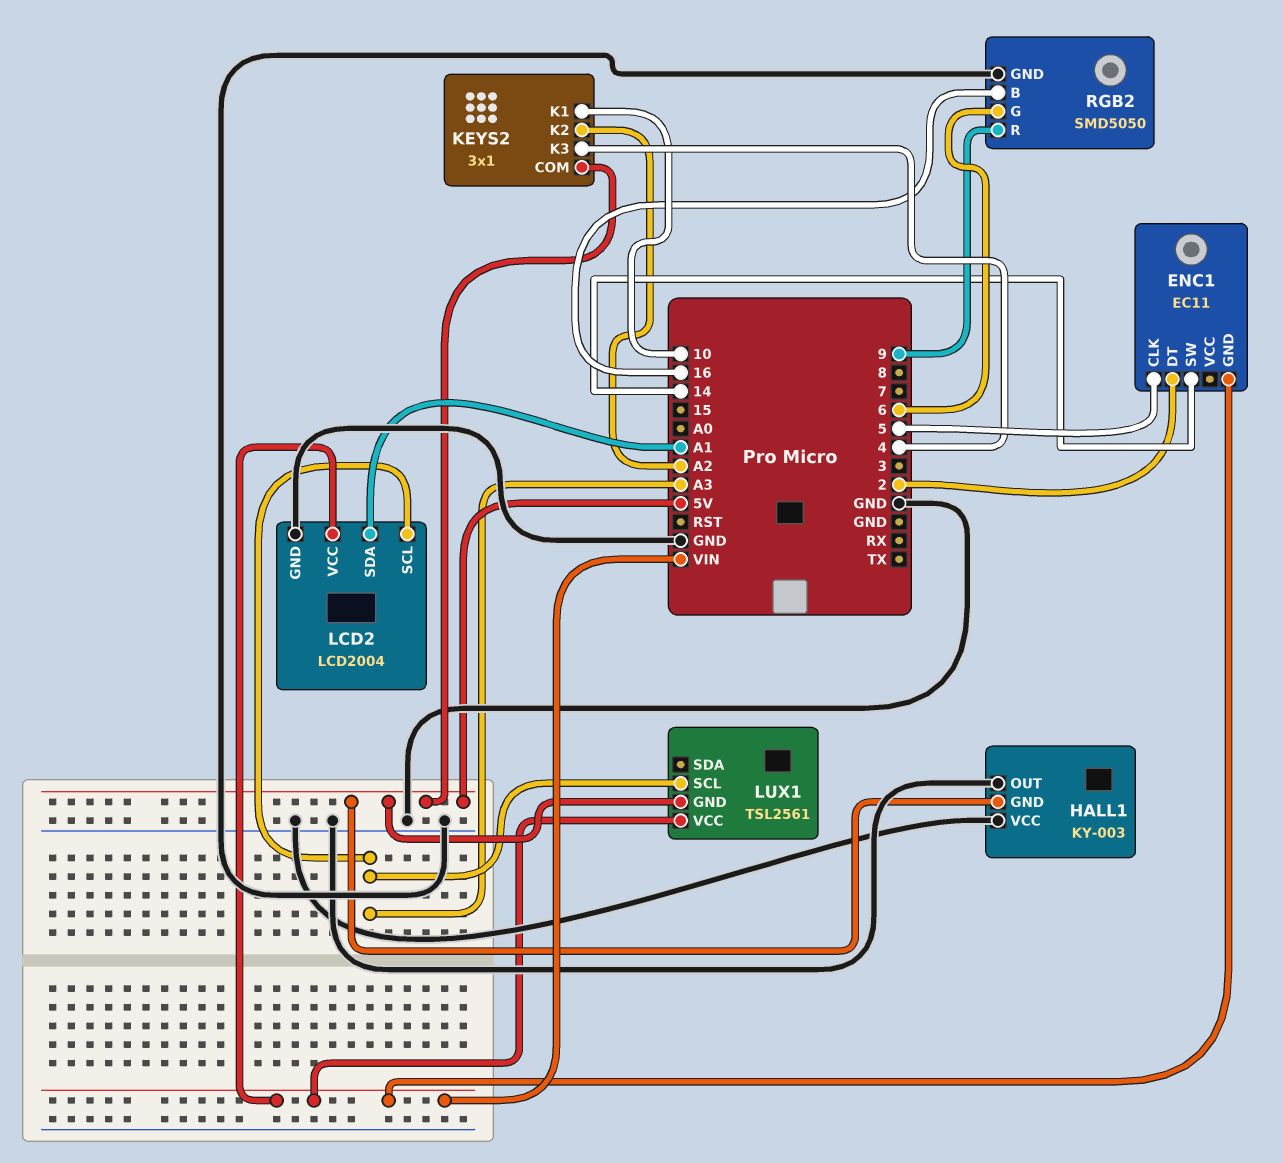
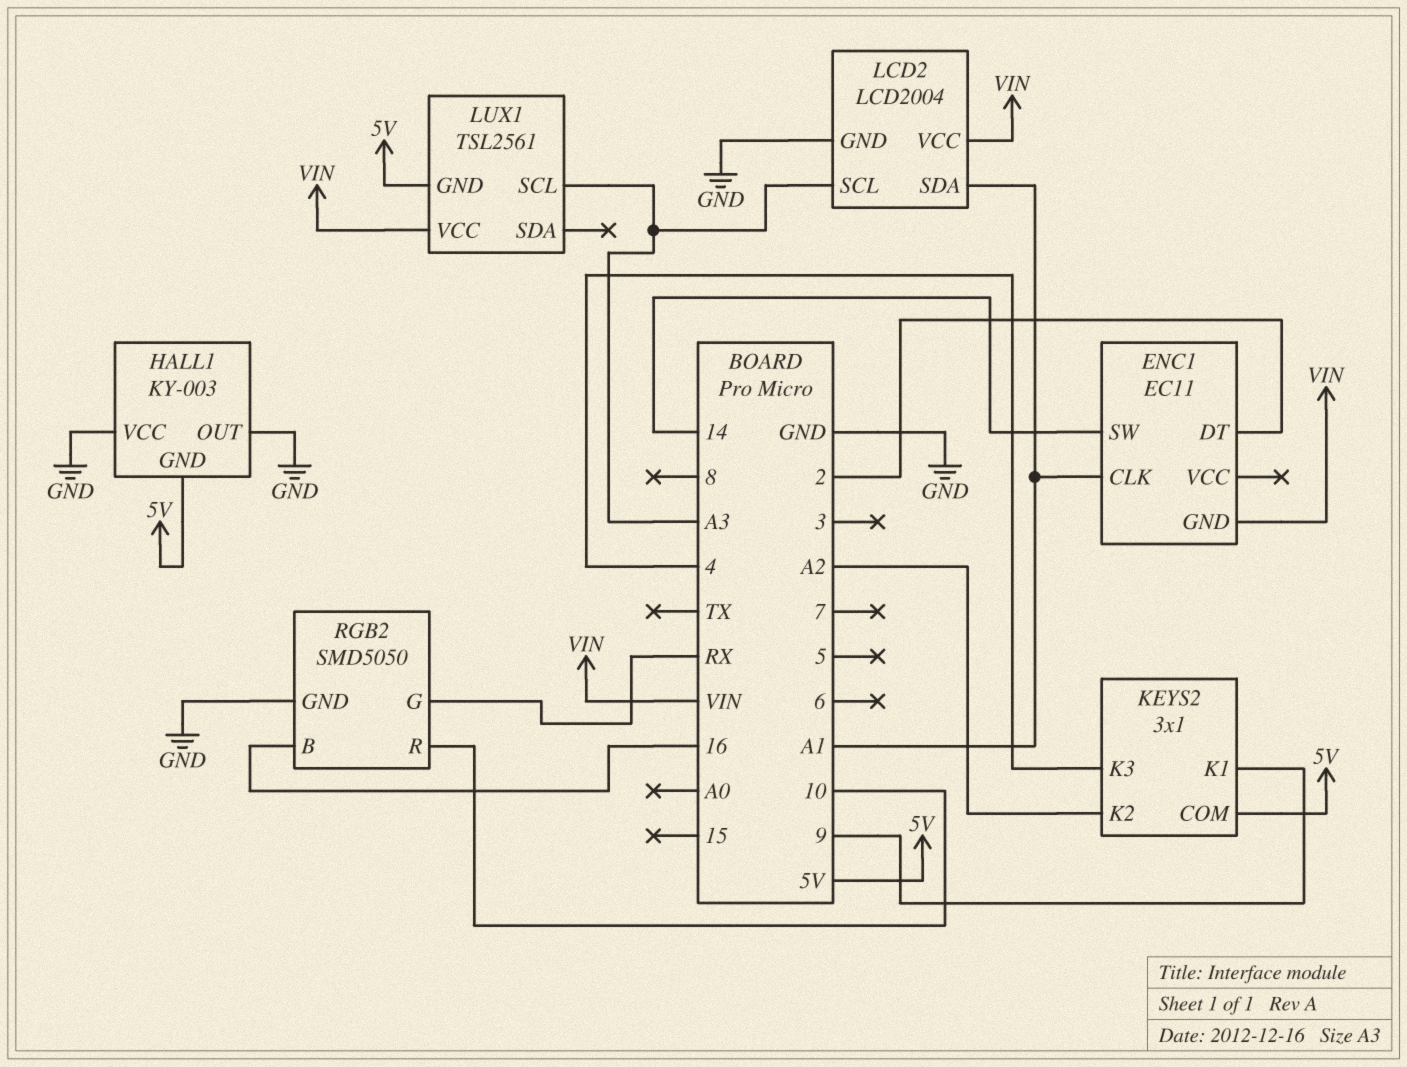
ENC1 pin CLK: 5 -> A1
KEYS2 pin K1: 10 -> 9
RGB2 pin G: 6 -> RX
RGB2 pin R: 9 -> 10

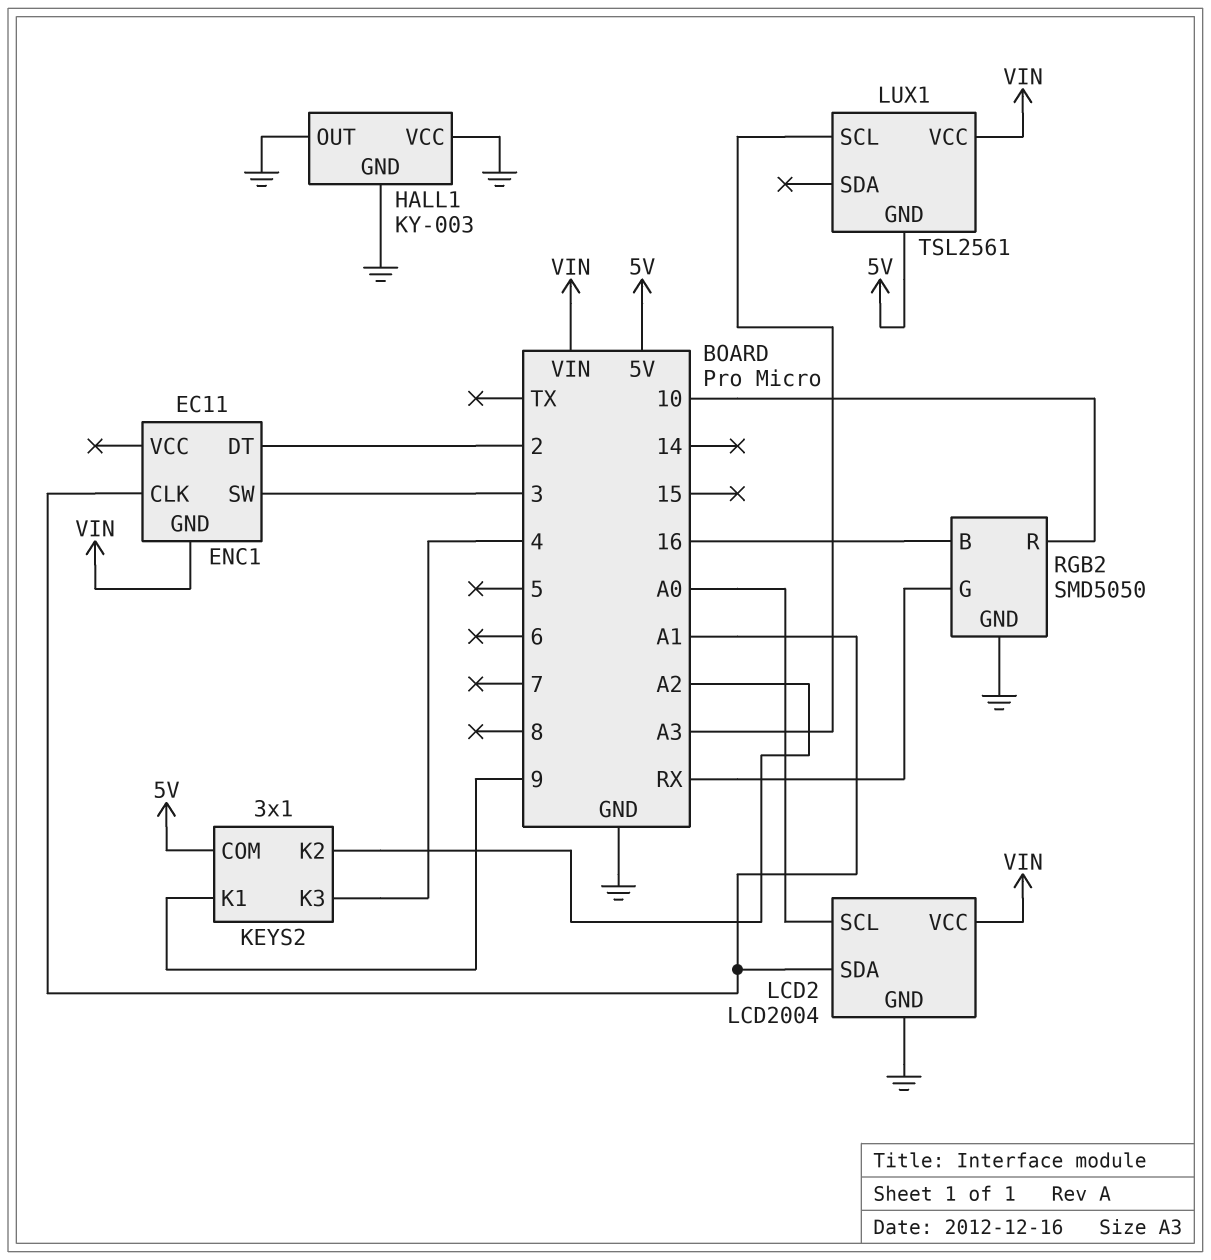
ENC1 pin SW: 14 -> 3
HALL1 pin GND: 5V -> GND
LCD2 pin SCL: A3 -> A0

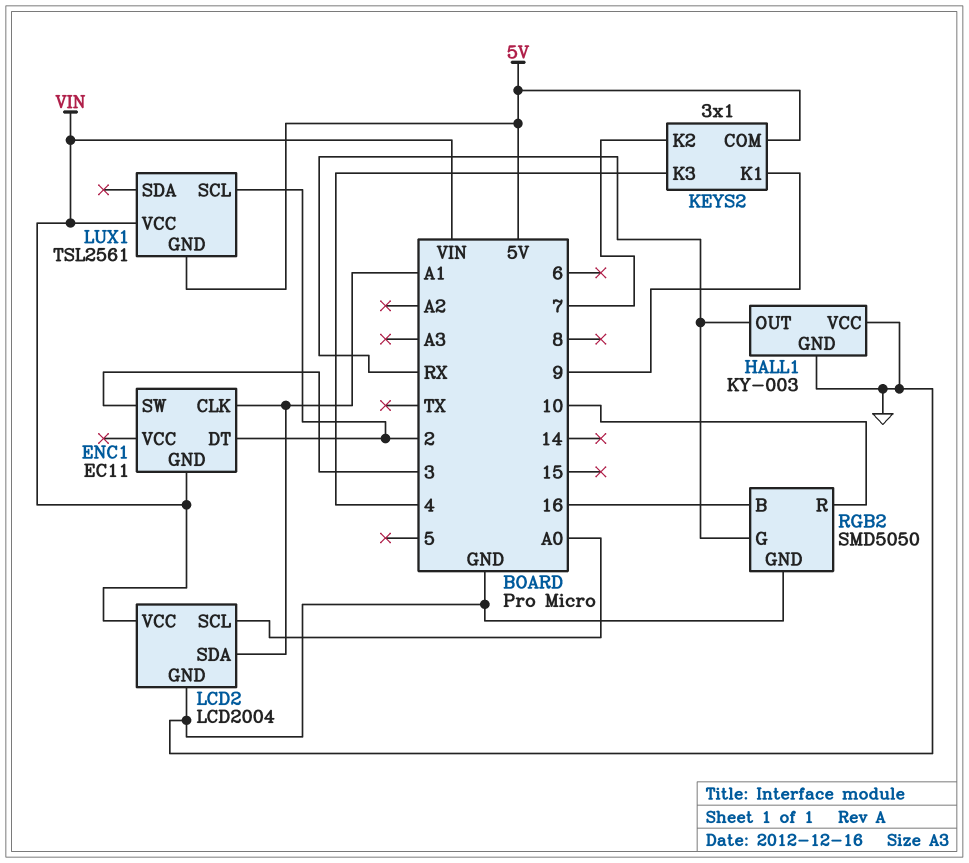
HALL1 pin OUT: GND -> RX
KEYS2 pin K2: A2 -> 7
LUX1 pin SCL: A3 -> 2

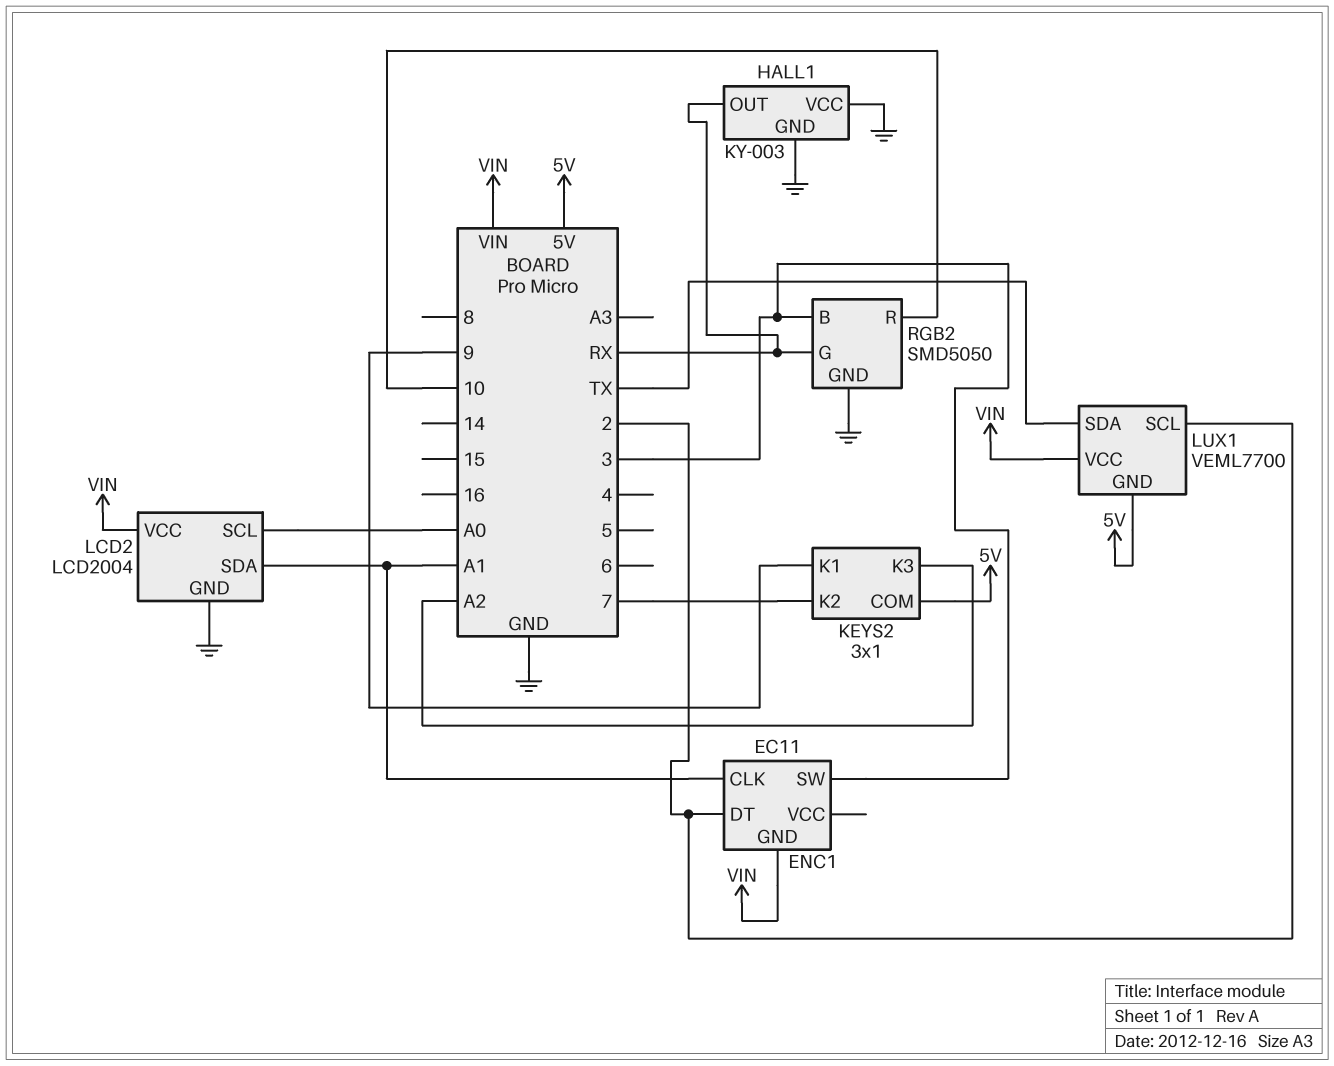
KEYS2 pin K3: 4 -> A2
LUX1: TSL2561 -> VEML7700
LUX1 pin SDA: none -> TX
RGB2 pin B: 16 -> 3

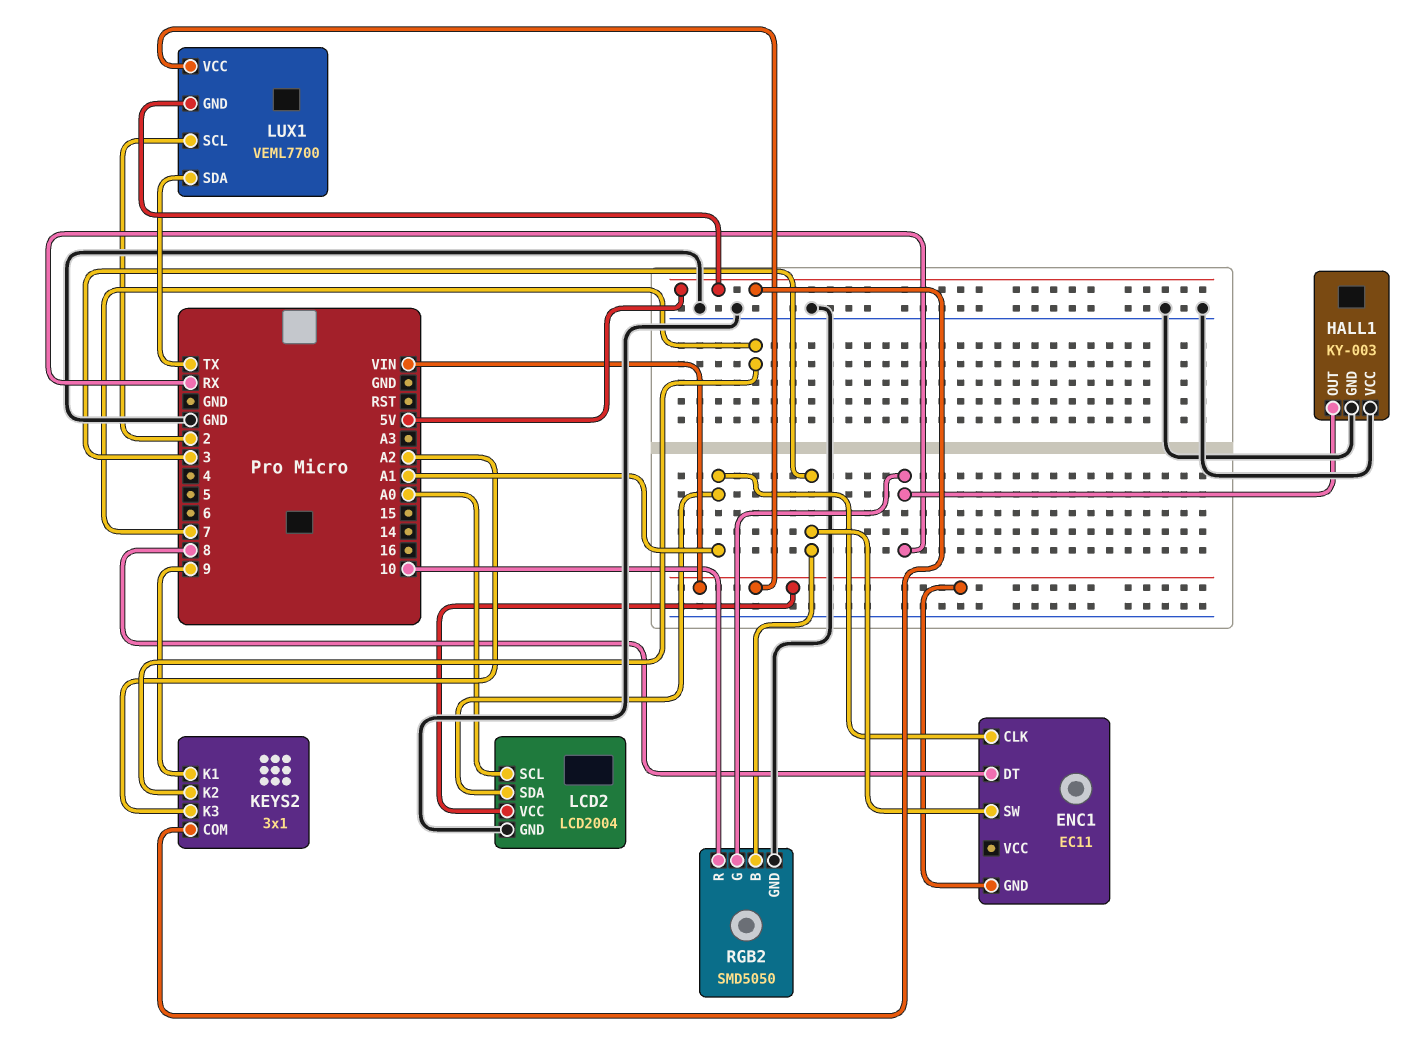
ENC1 pin DT: 2 -> 8

